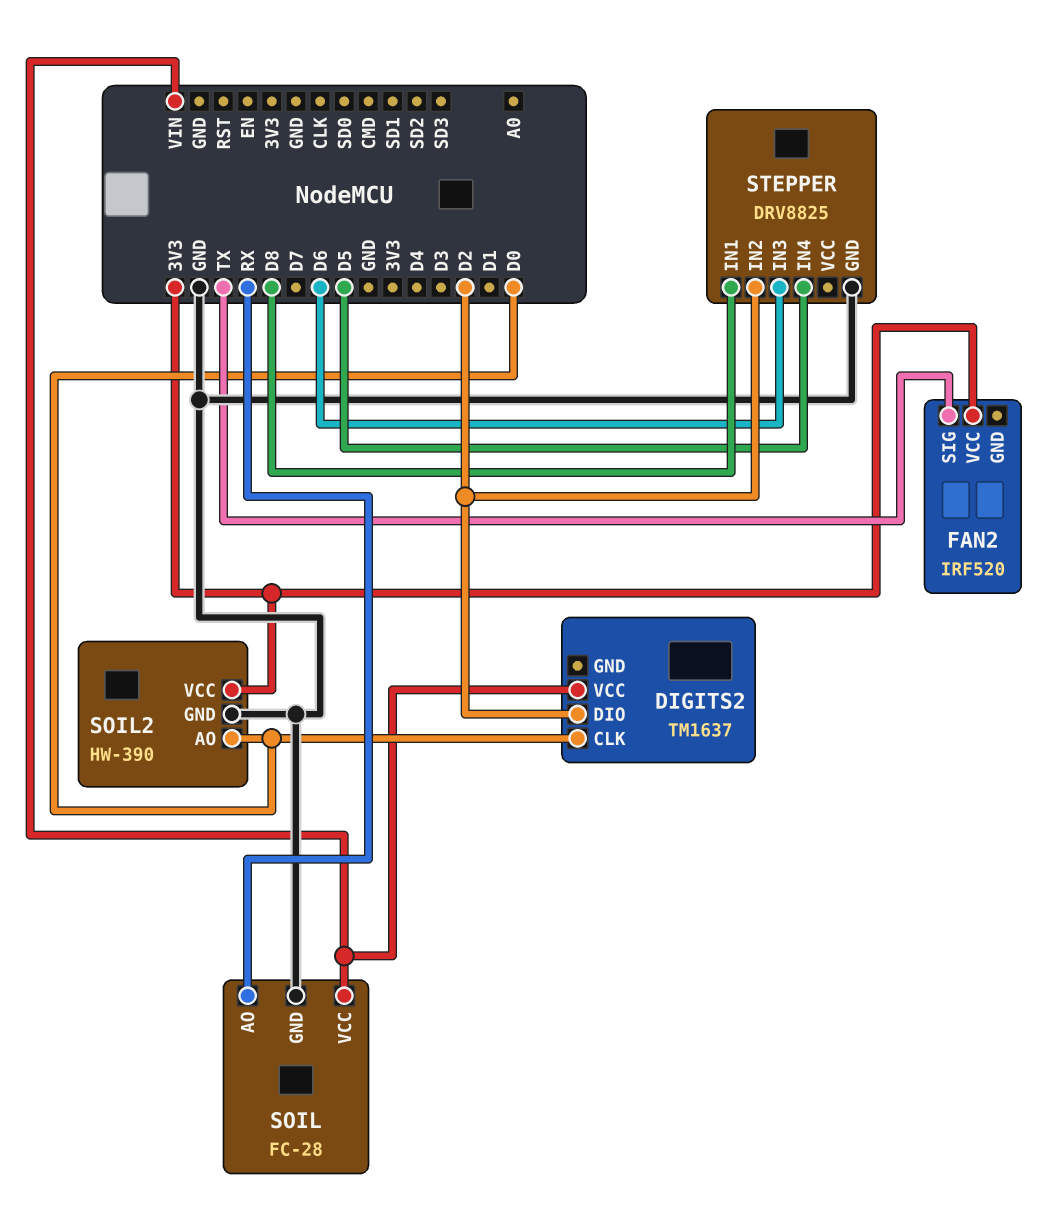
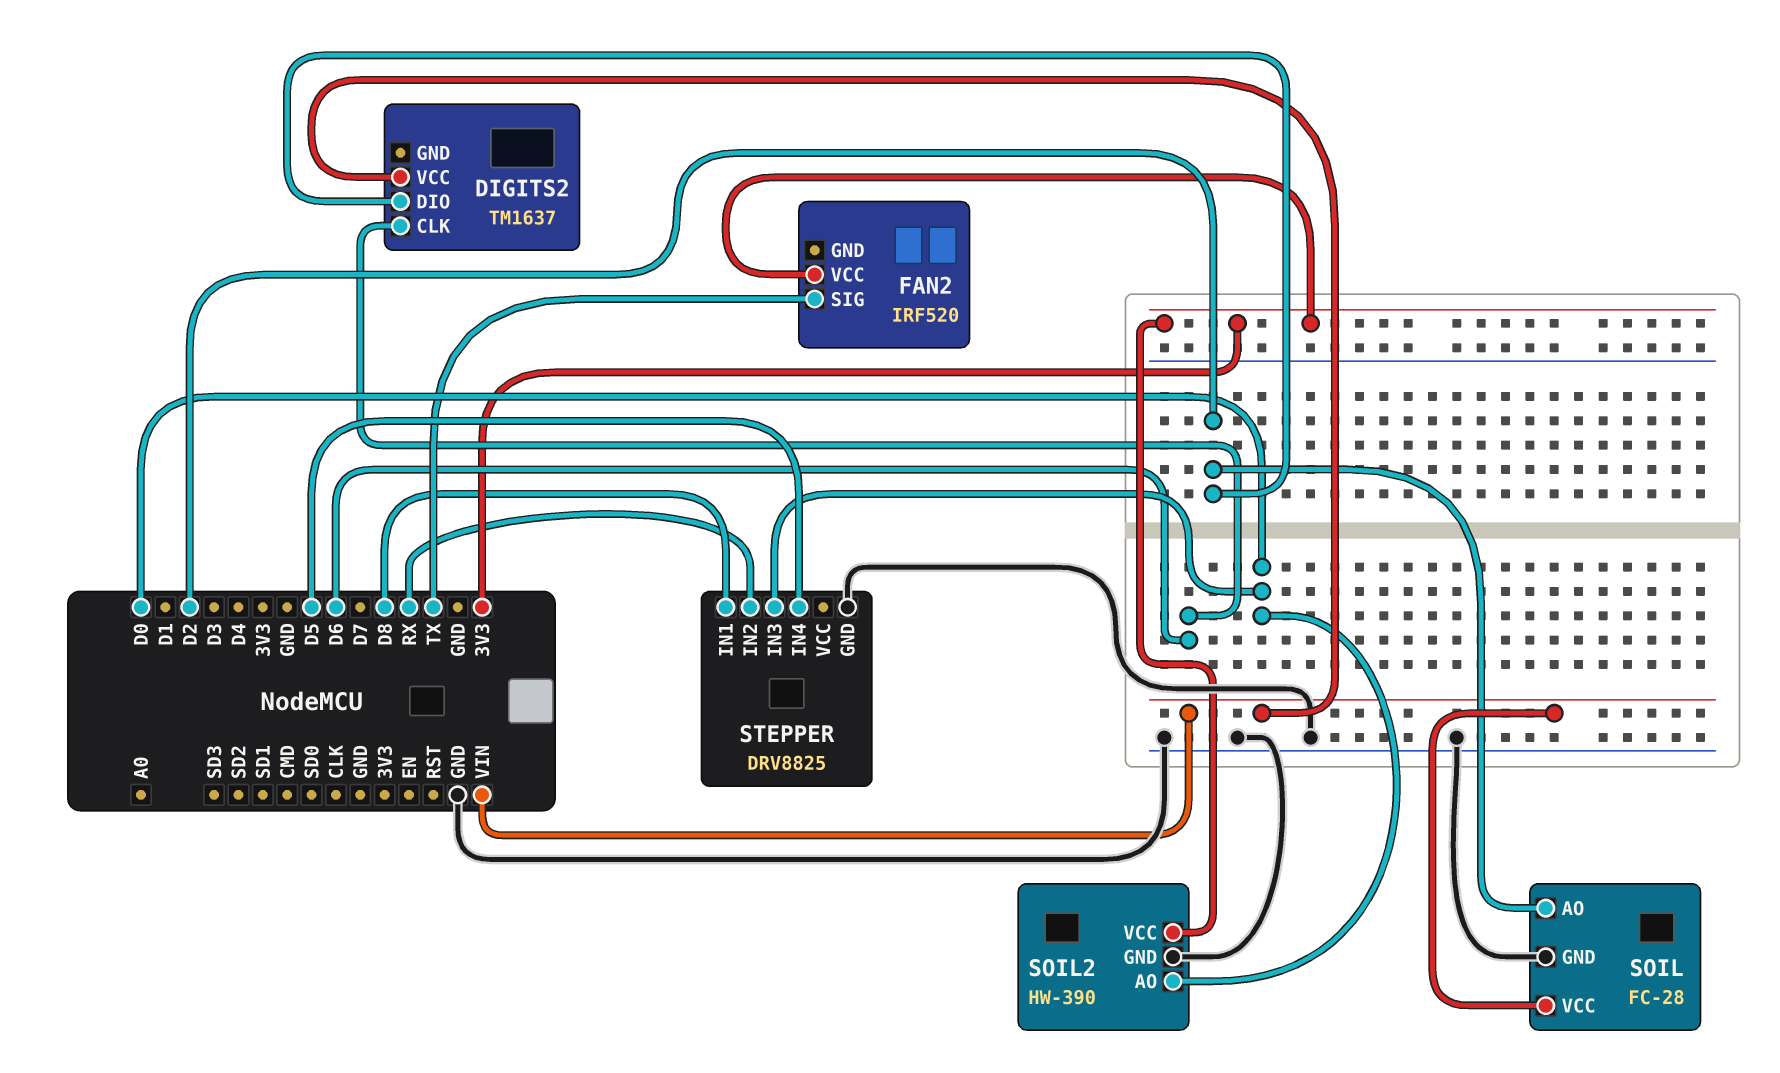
DIGITS2 pin CLK: D0 -> D6
SOIL pin AO: RX -> D2
STEPPER pin IN2: D2 -> RX
STEPPER pin IN3: D6 -> D0

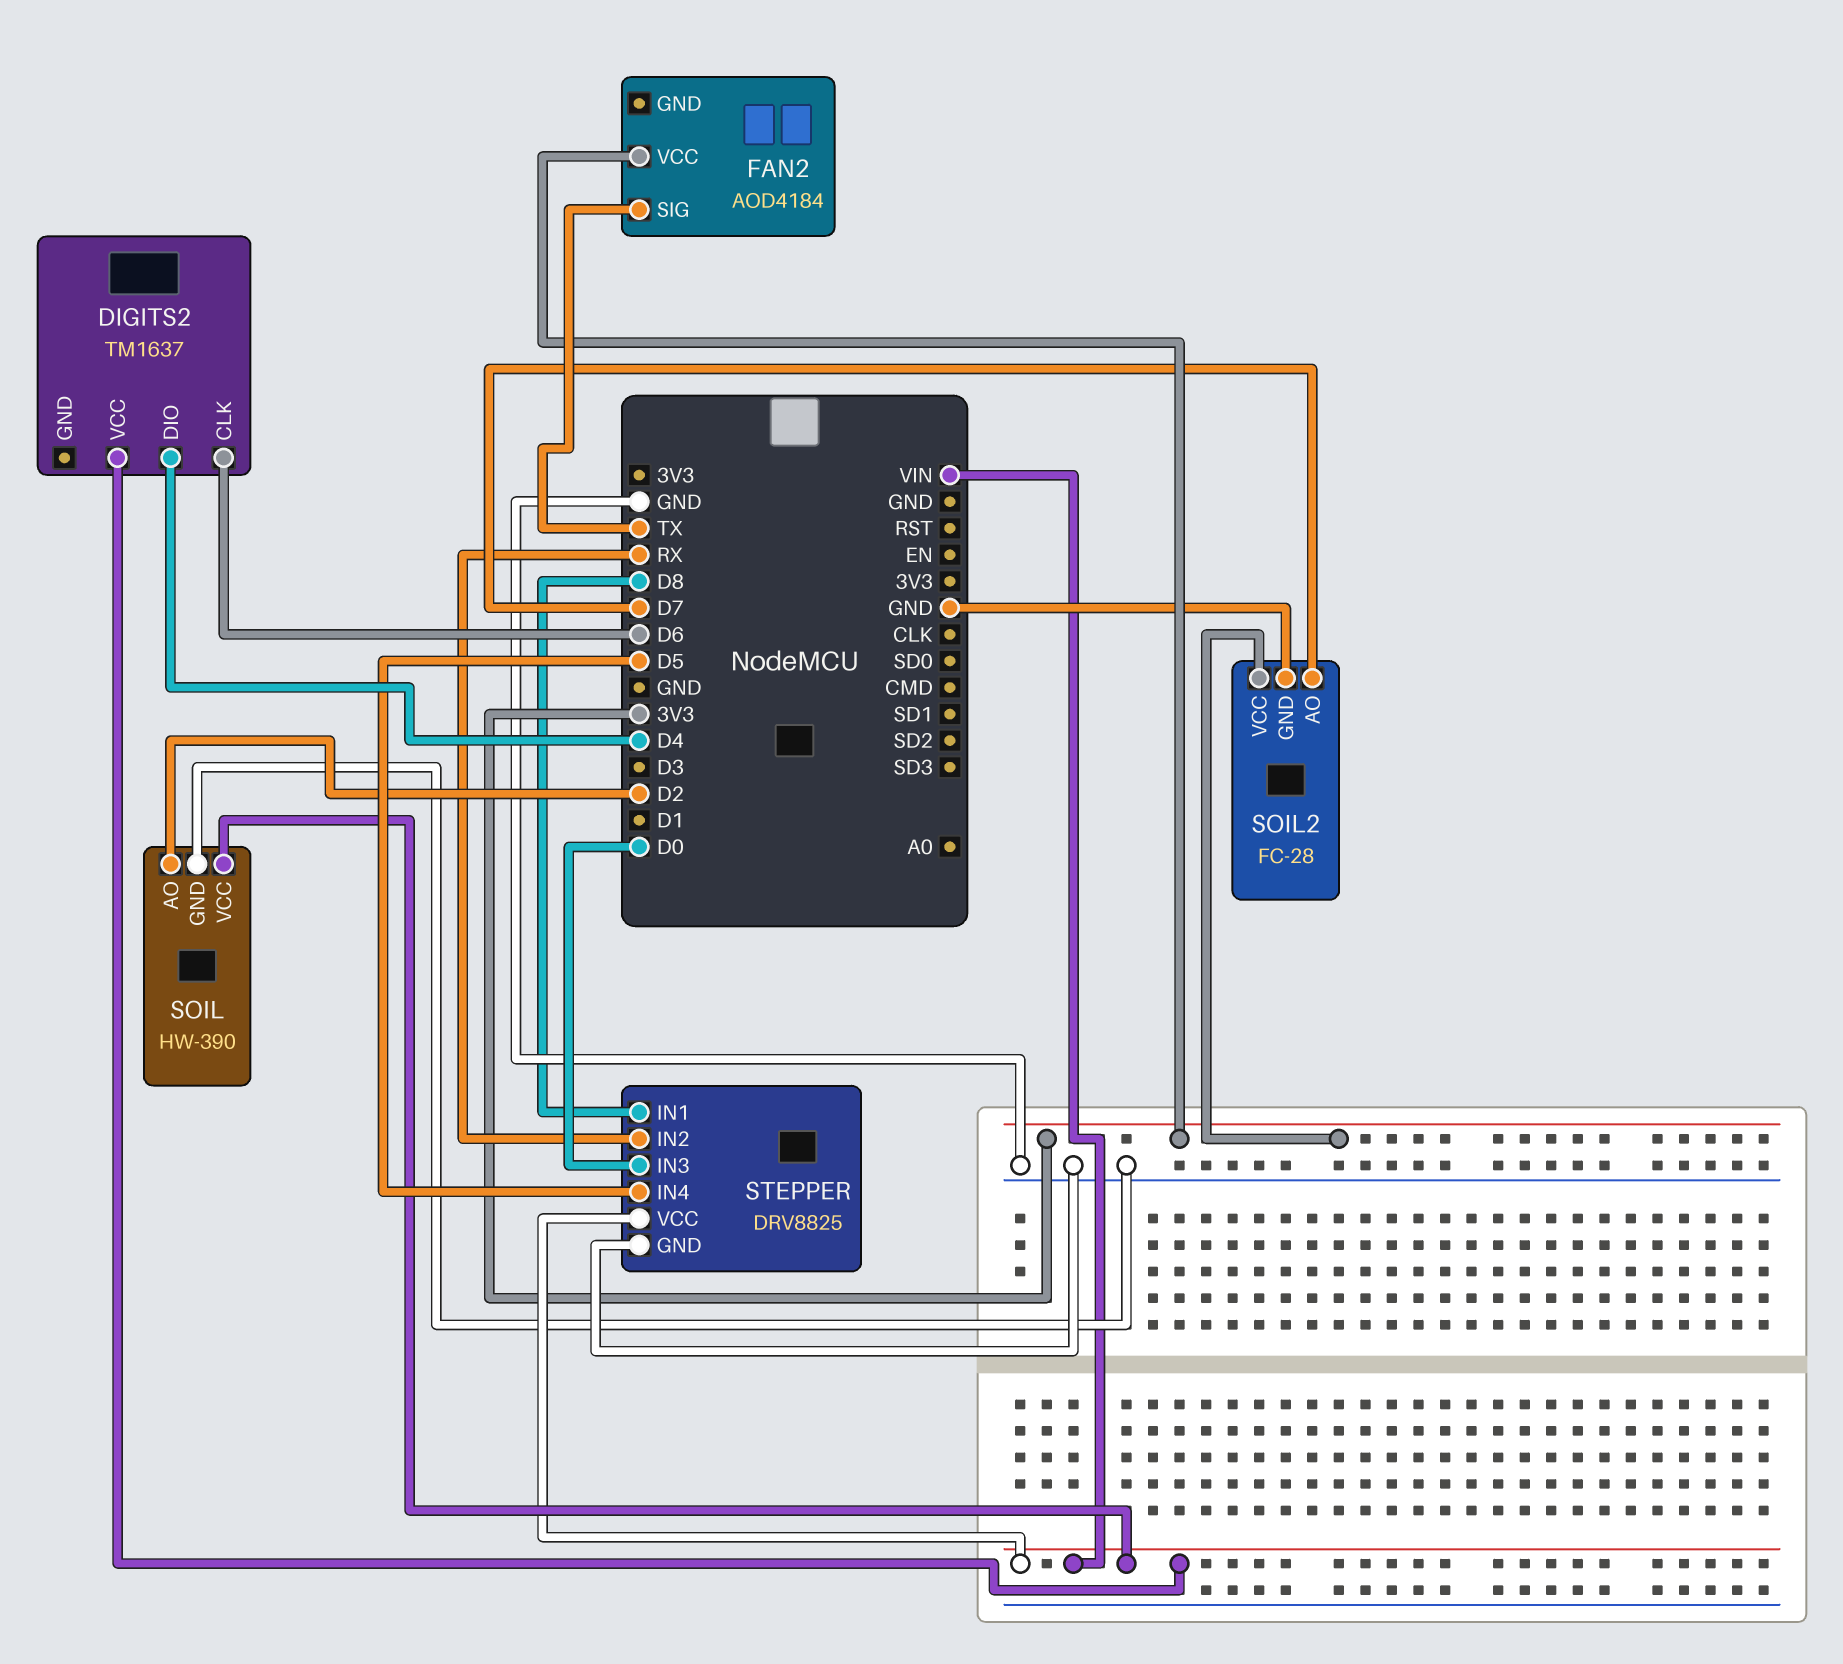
DIGITS2 pin DIO: D2 -> D4
FAN2: IRF520 -> AOD4184
SOIL: FC-28 -> HW-390
SOIL2: HW-390 -> FC-28
SOIL2 pin AO: D0 -> D7
STEPPER pin VCC: none -> VIN

